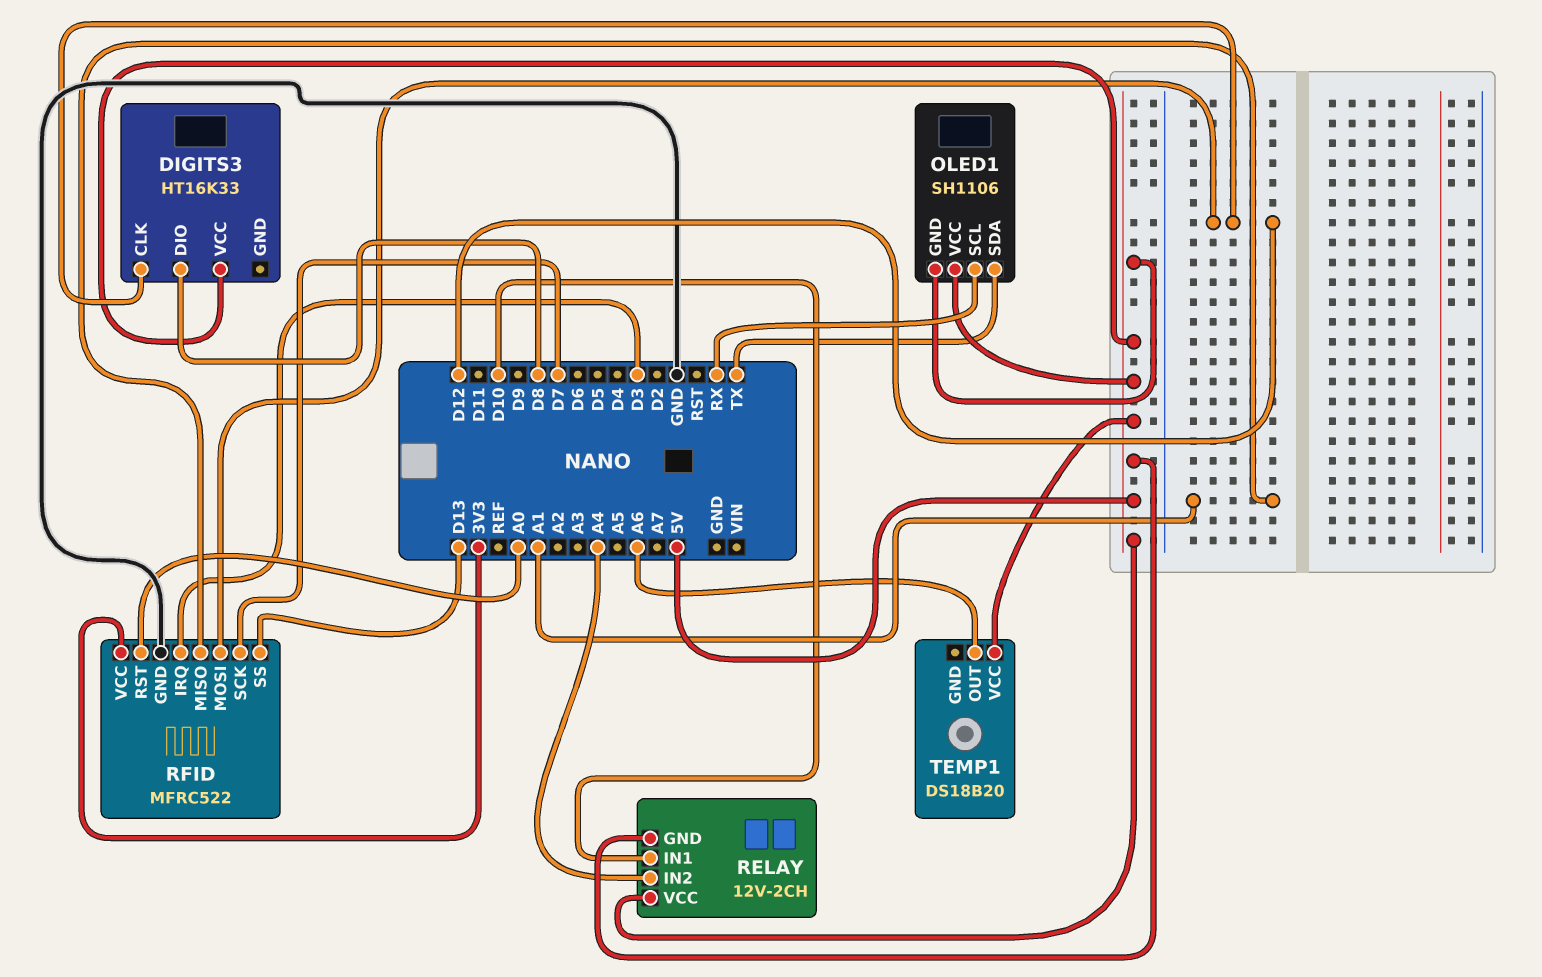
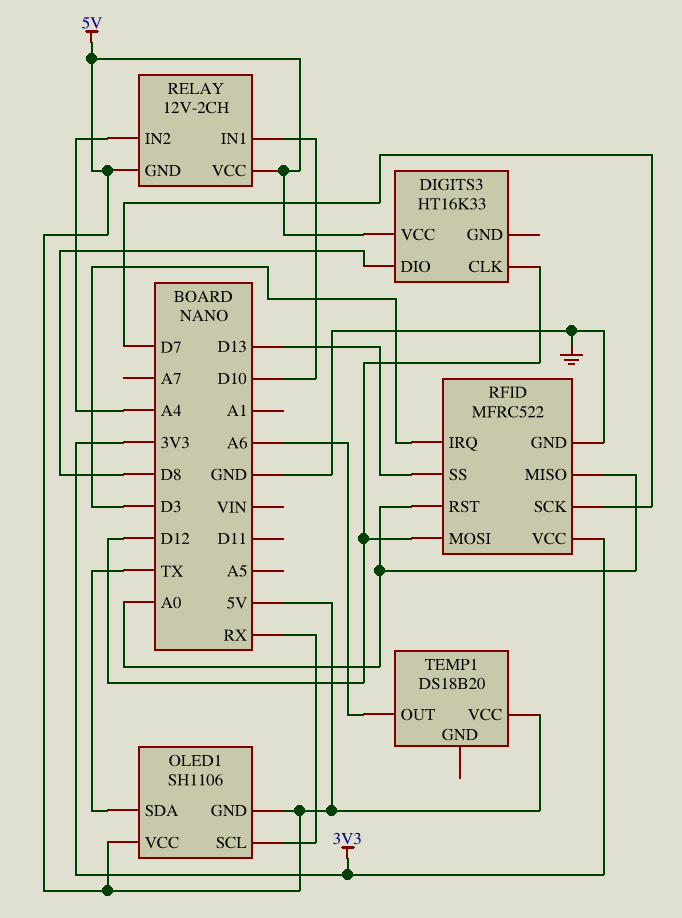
RFID pin MISO: A1 -> A0

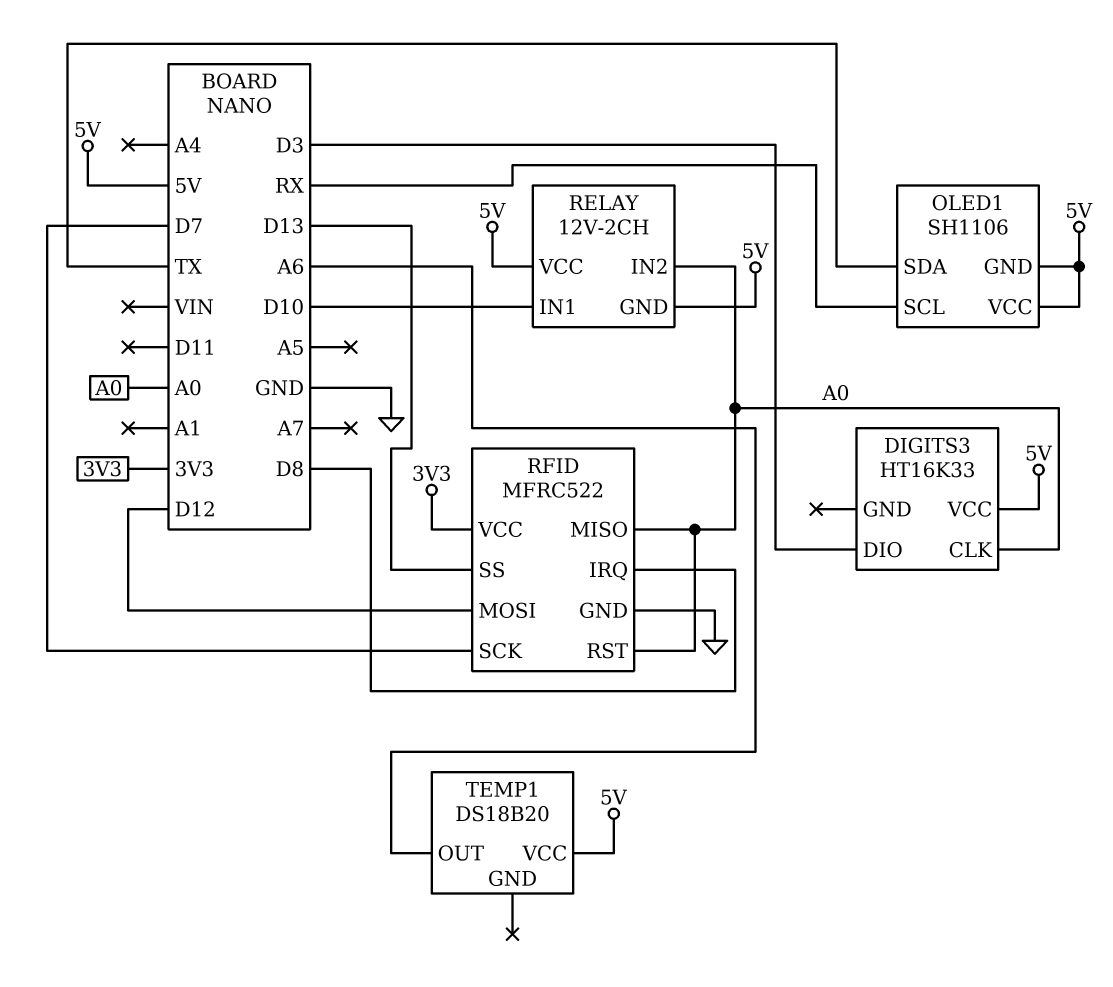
DIGITS3 pin CLK: D12 -> A0
DIGITS3 pin DIO: D8 -> D3
RELAY pin IN2: A4 -> A0
RFID pin IRQ: D3 -> D8

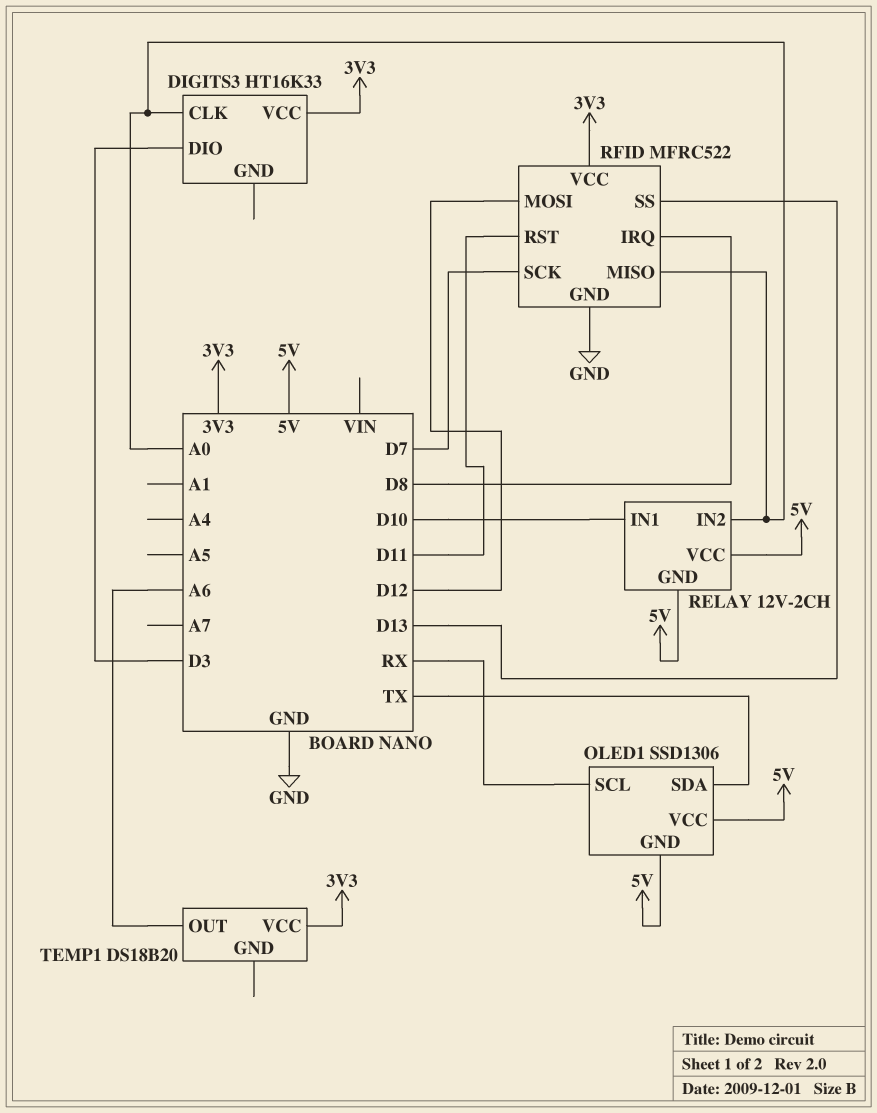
DIGITS3 pin VCC: 5V -> 3V3
OLED1: SH1106 -> SSD1306
RFID pin RST: A0 -> D11
TEMP1 pin VCC: 5V -> 3V3

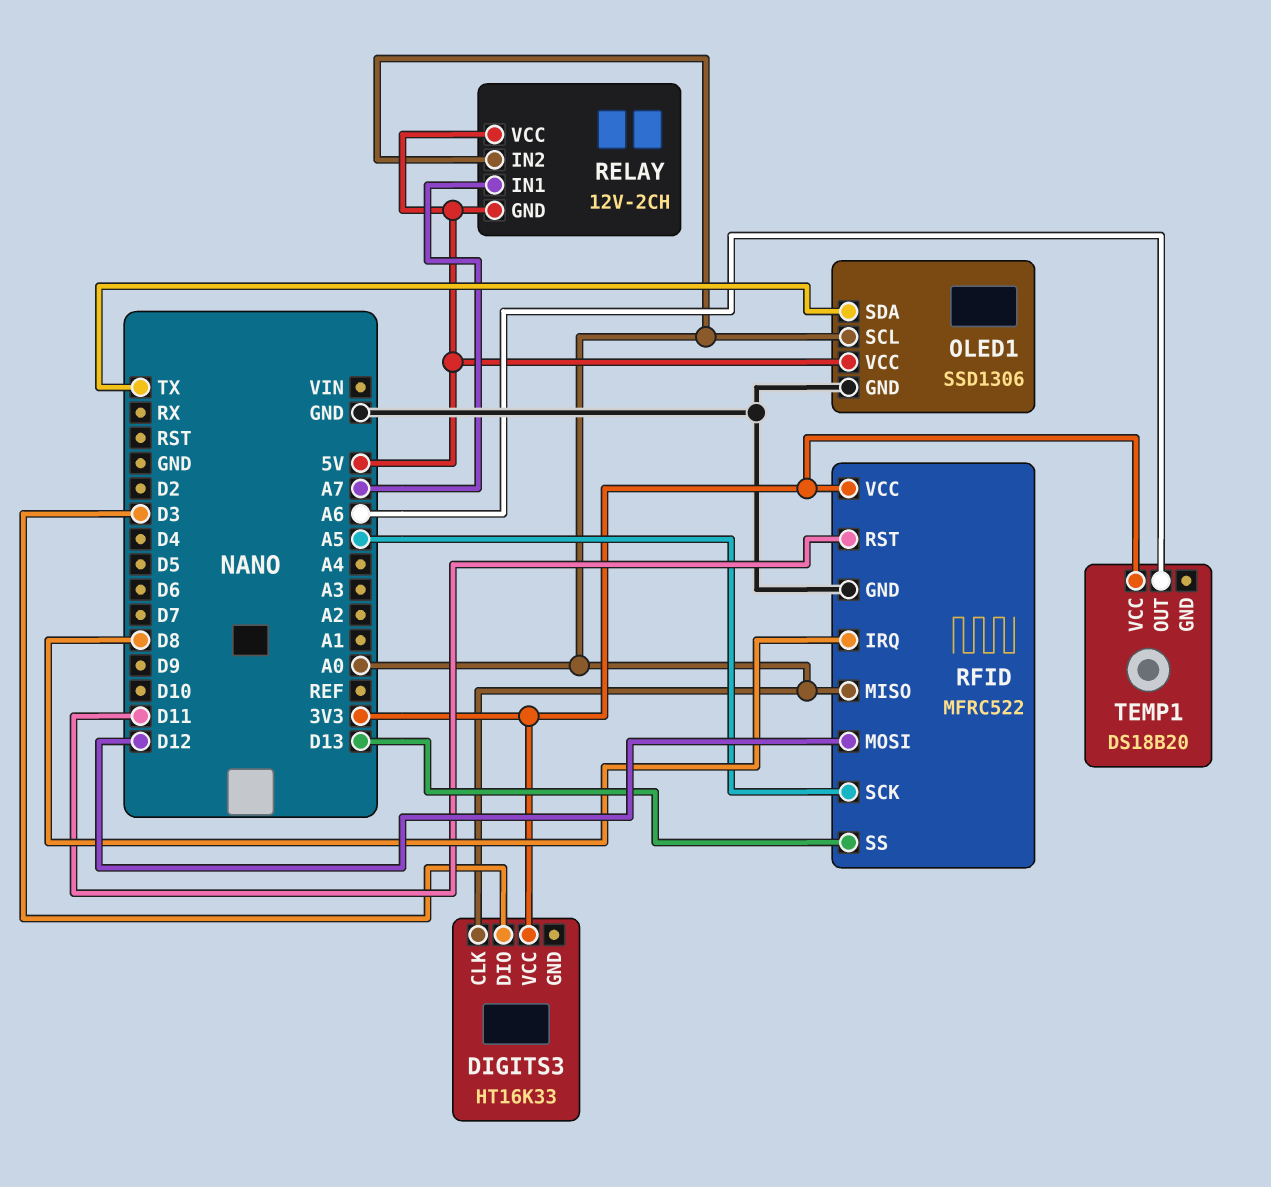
OLED1 pin GND: 5V -> GND
OLED1 pin SCL: RX -> A0
RELAY pin IN1: D10 -> A7
RFID pin SCK: D7 -> A5

